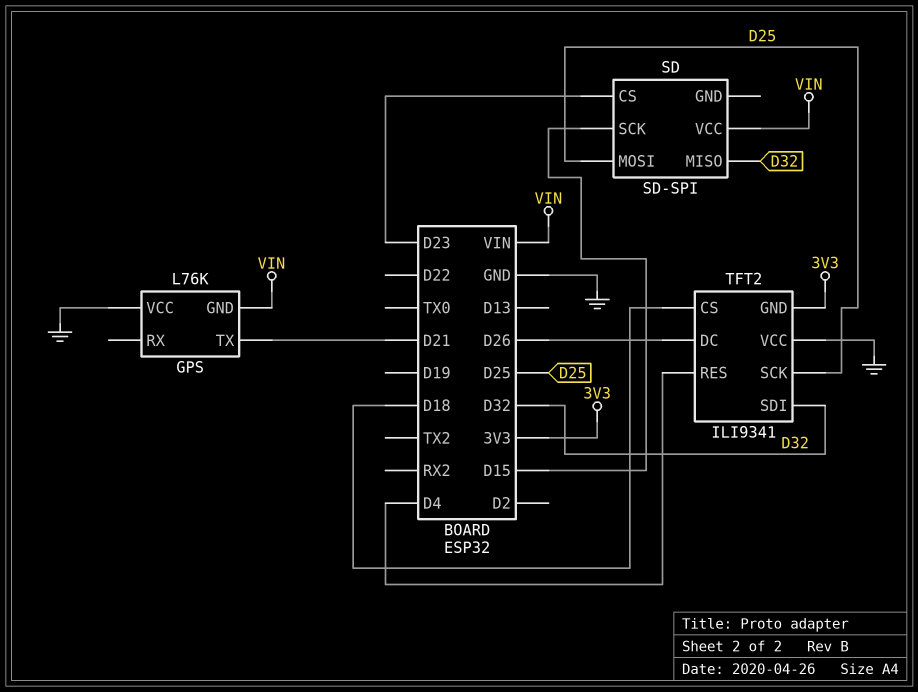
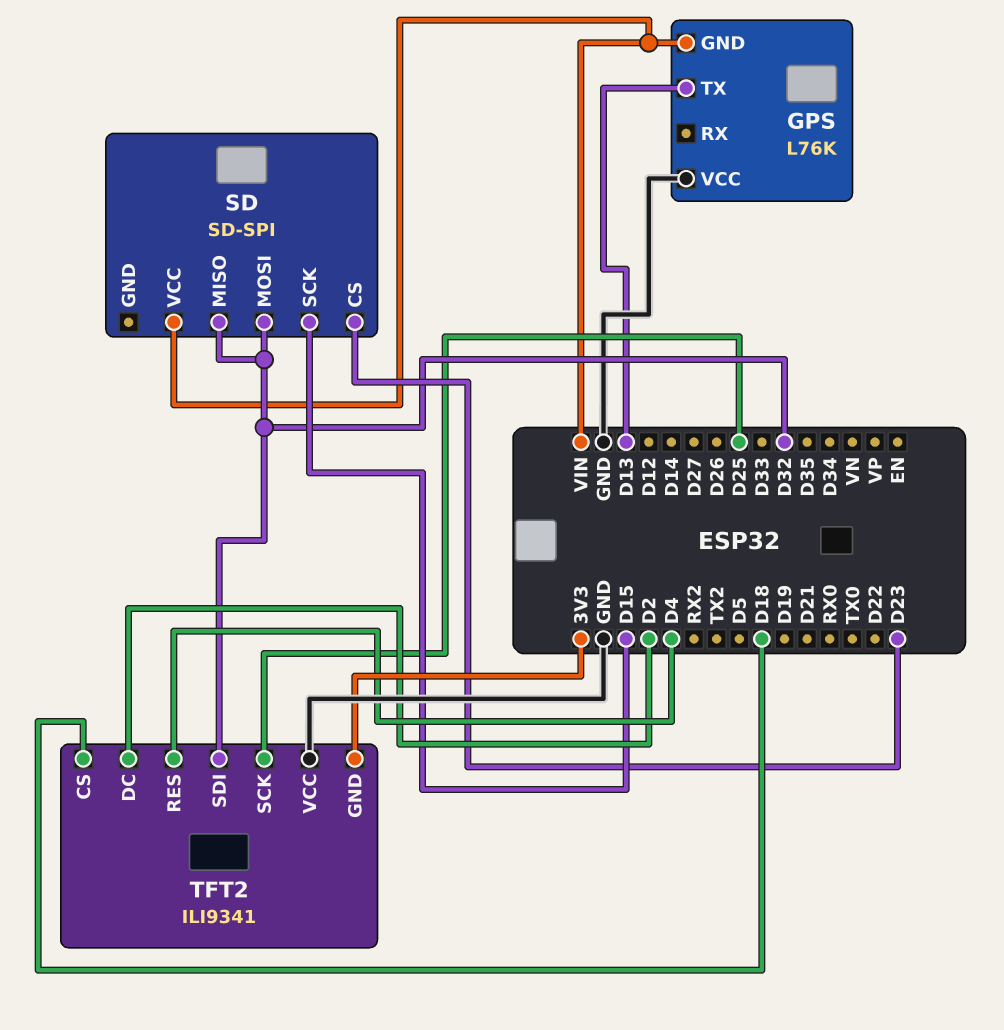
GPS pin TX: D21 -> D13
SD pin MOSI: D25 -> D32
TFT2 pin DC: D26 -> D2

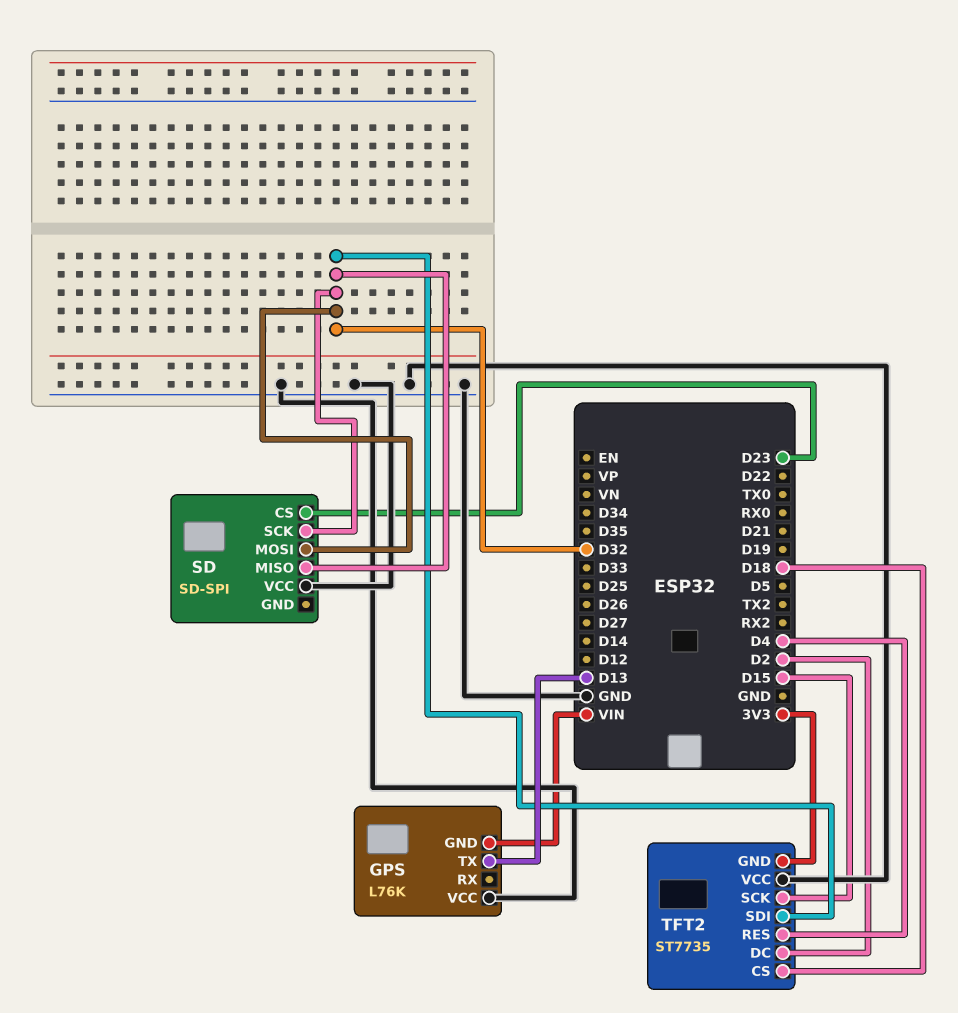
SD pin SCK: D15 -> D32
SD pin VCC: VIN -> GND
TFT2: ILI9341 -> ST7735
TFT2 pin SCK: D25 -> D15

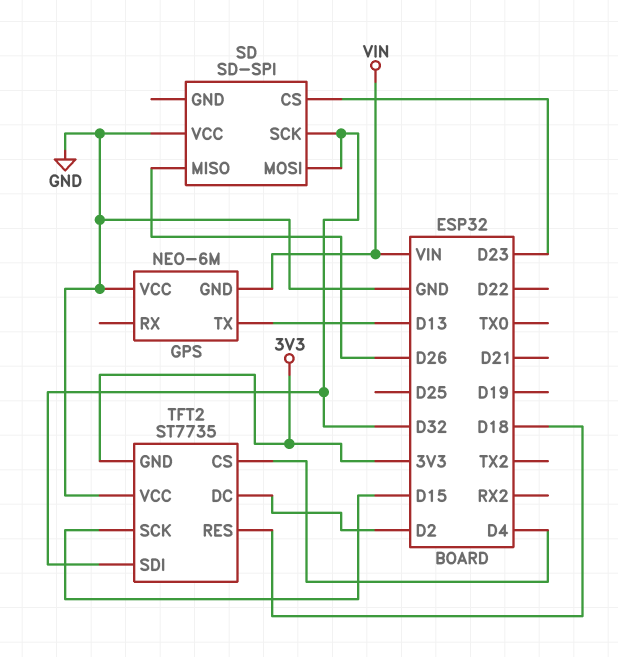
GPS: L76K -> NEO-6M
SD pin MISO: D32 -> D26
TFT2 pin CS: D18 -> D4
TFT2 pin RES: D4 -> D18

